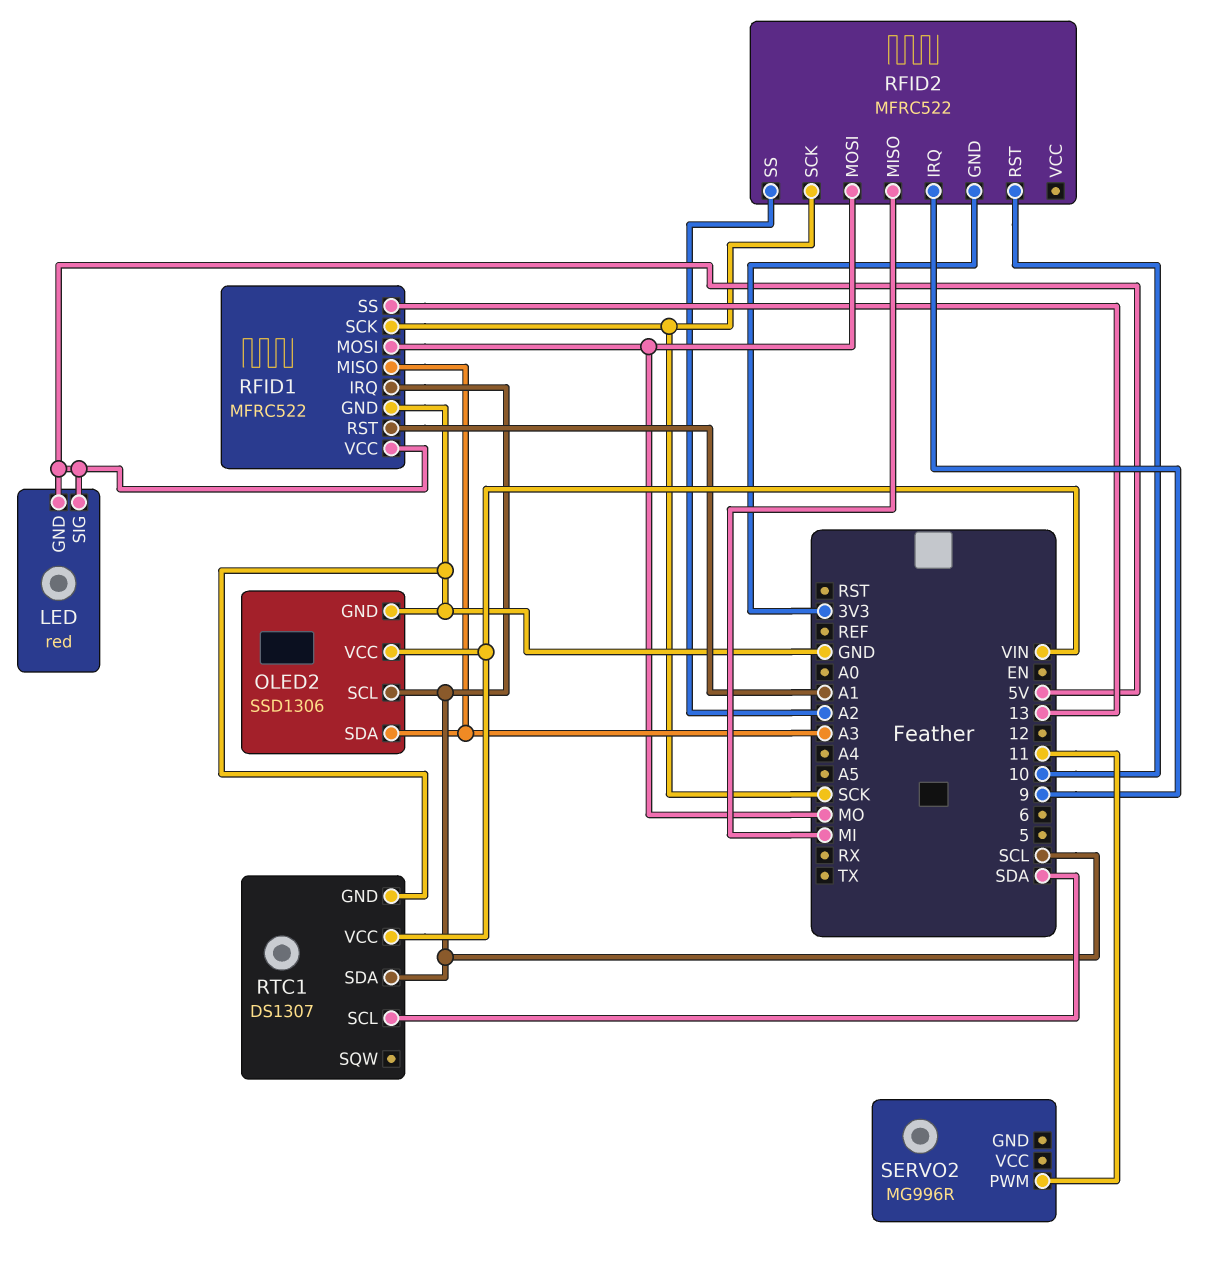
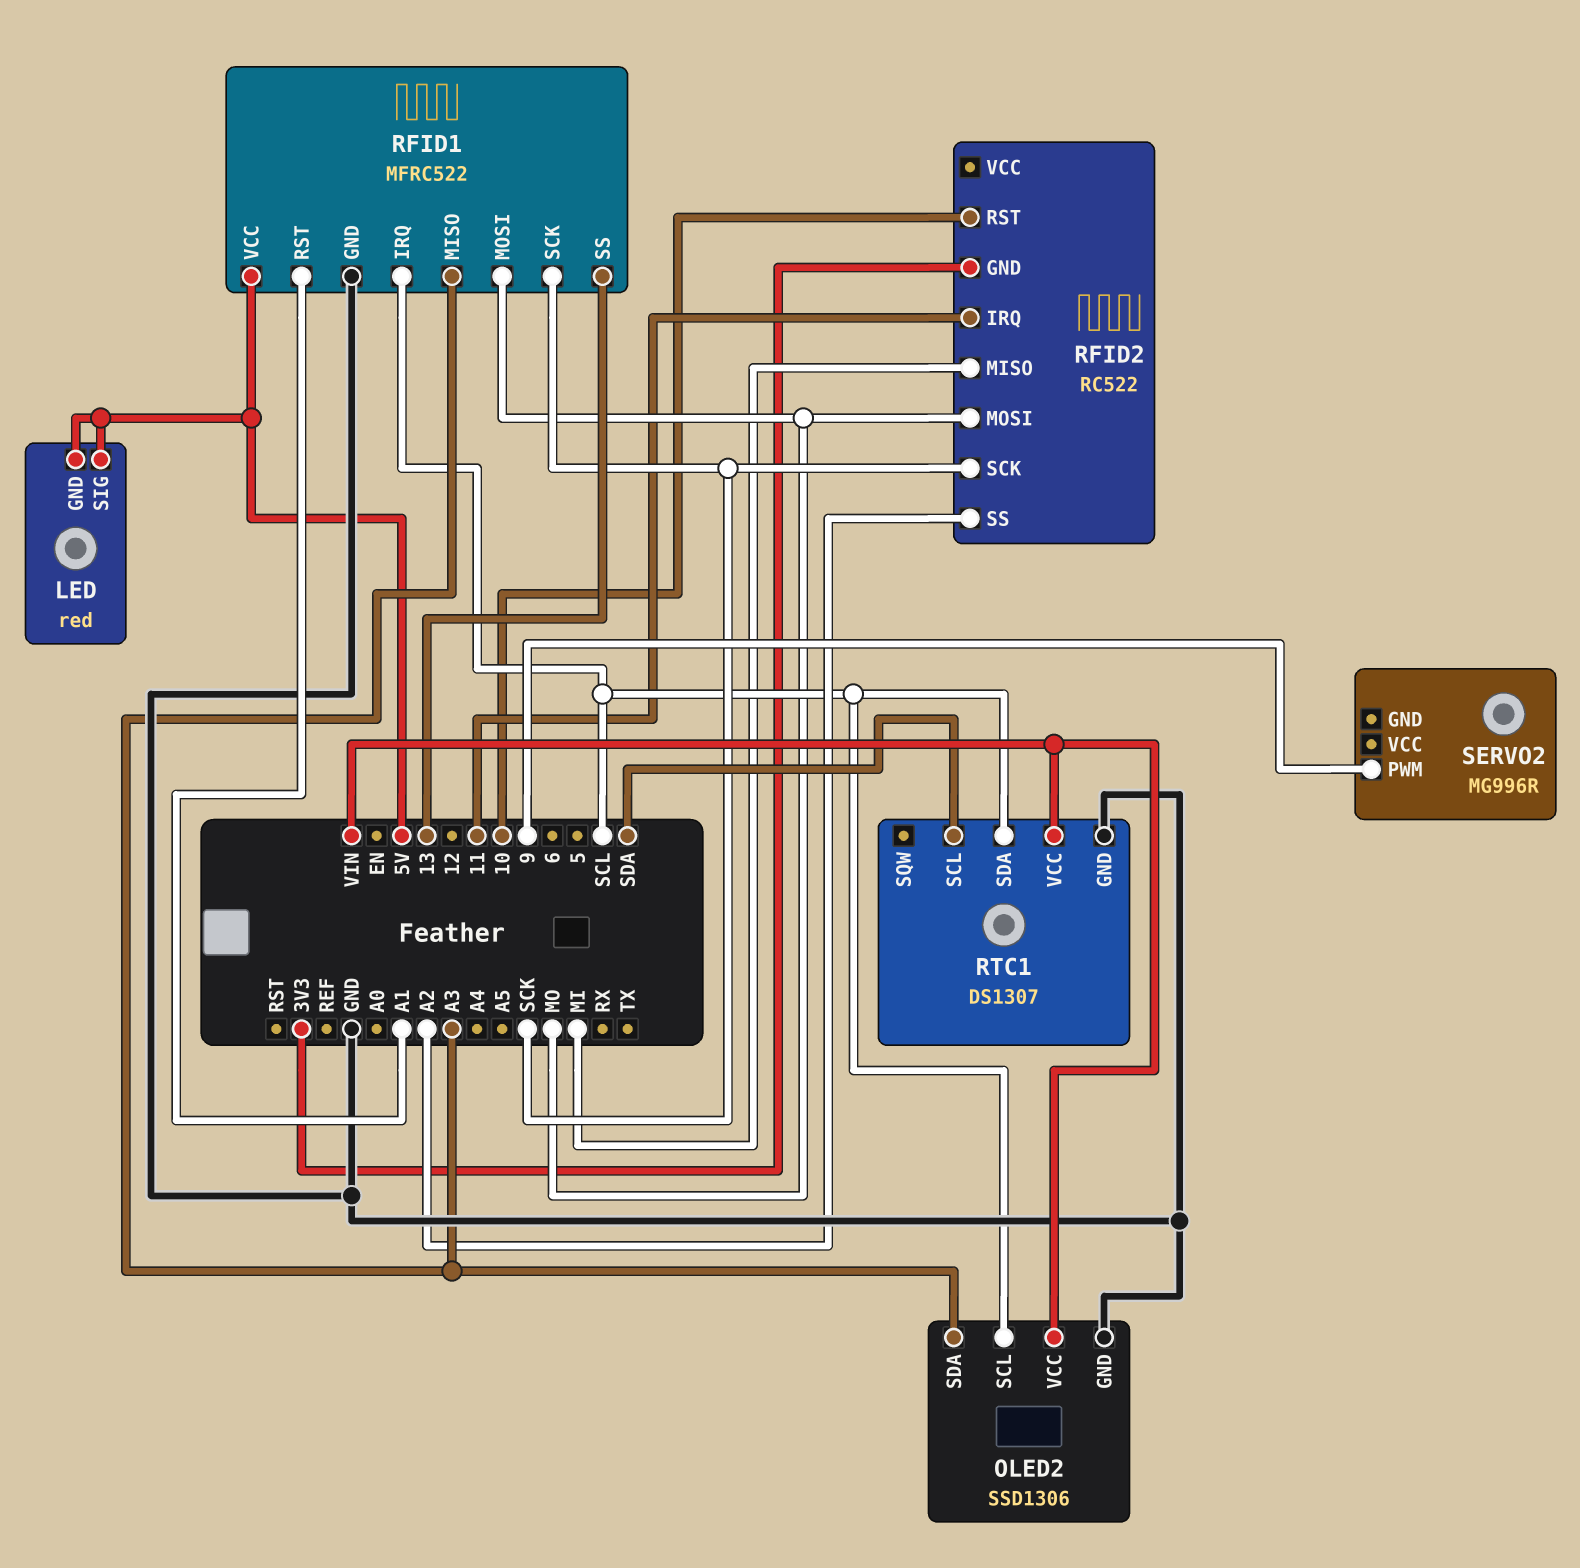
RFID2: MFRC522 -> RC522
RFID2 pin IRQ: 9 -> 11
SERVO2 pin PWM: 11 -> 9

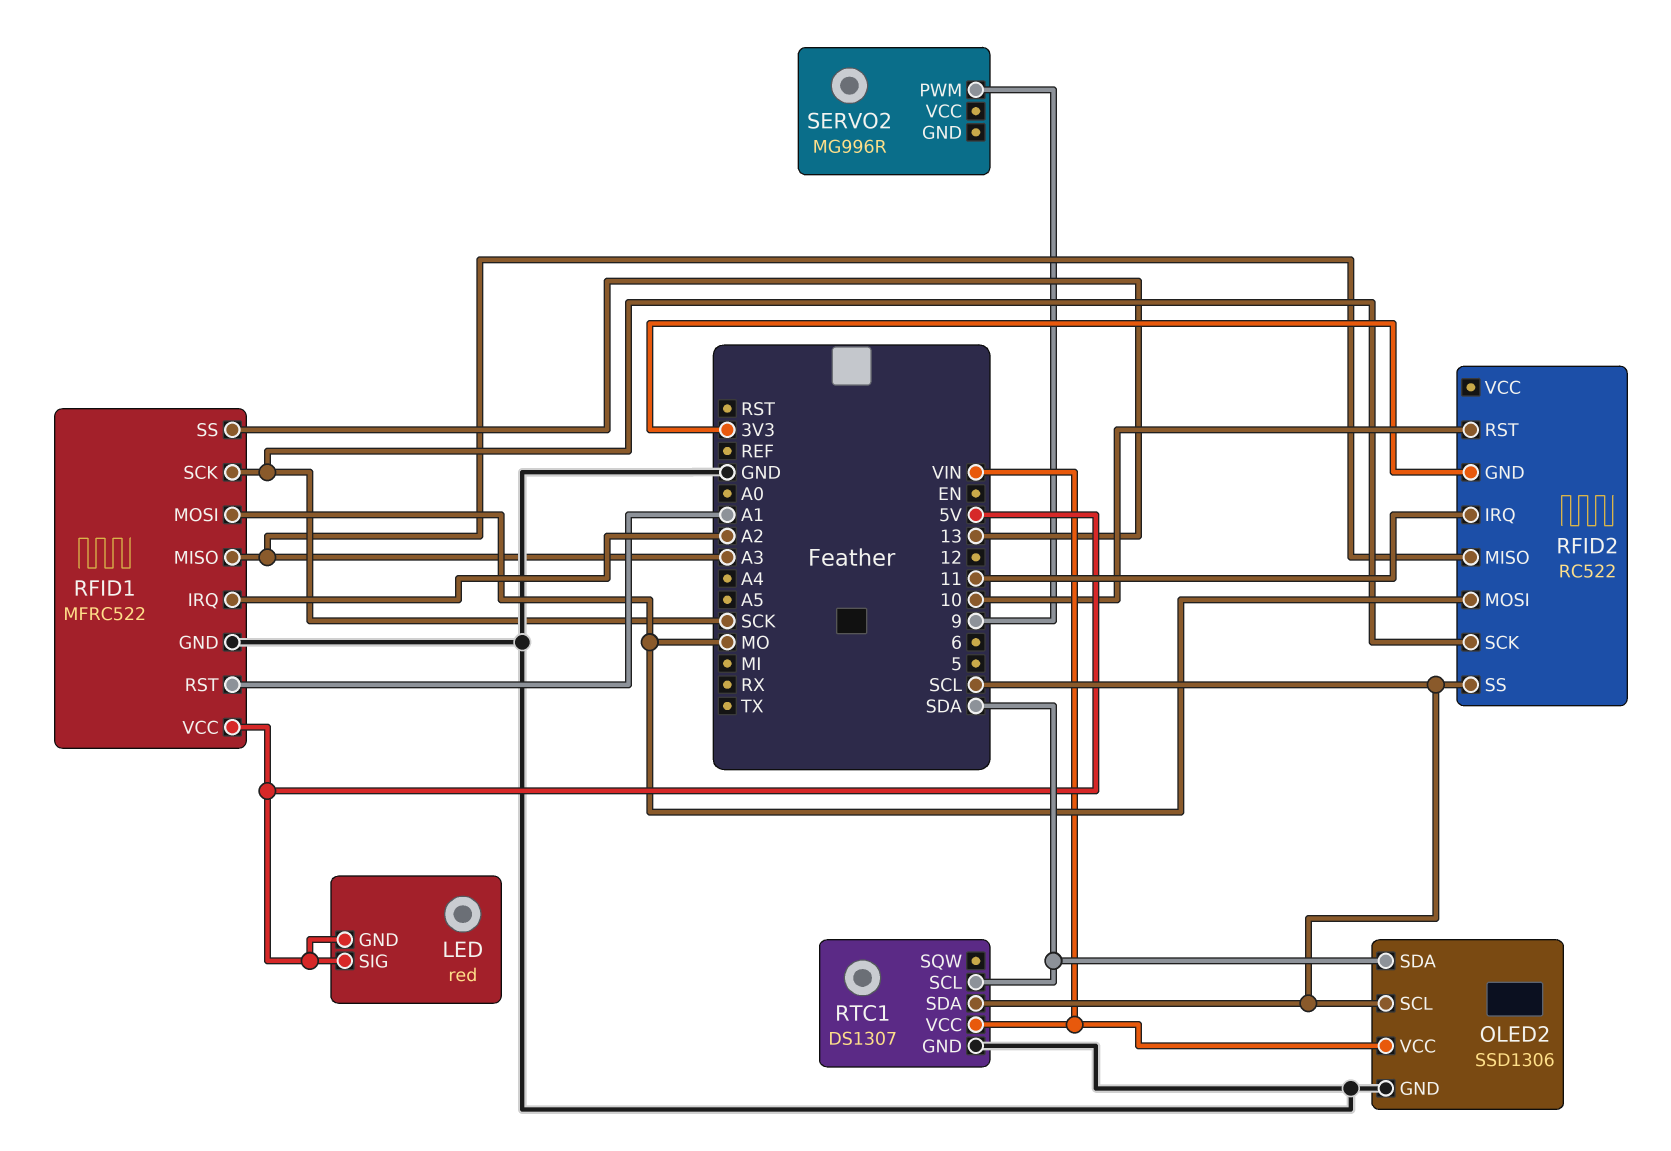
OLED2 pin SDA: A3 -> SDA
RFID1 pin IRQ: SCL -> A2
RFID2 pin MISO: MI -> A3
RFID2 pin SS: A2 -> SCL

